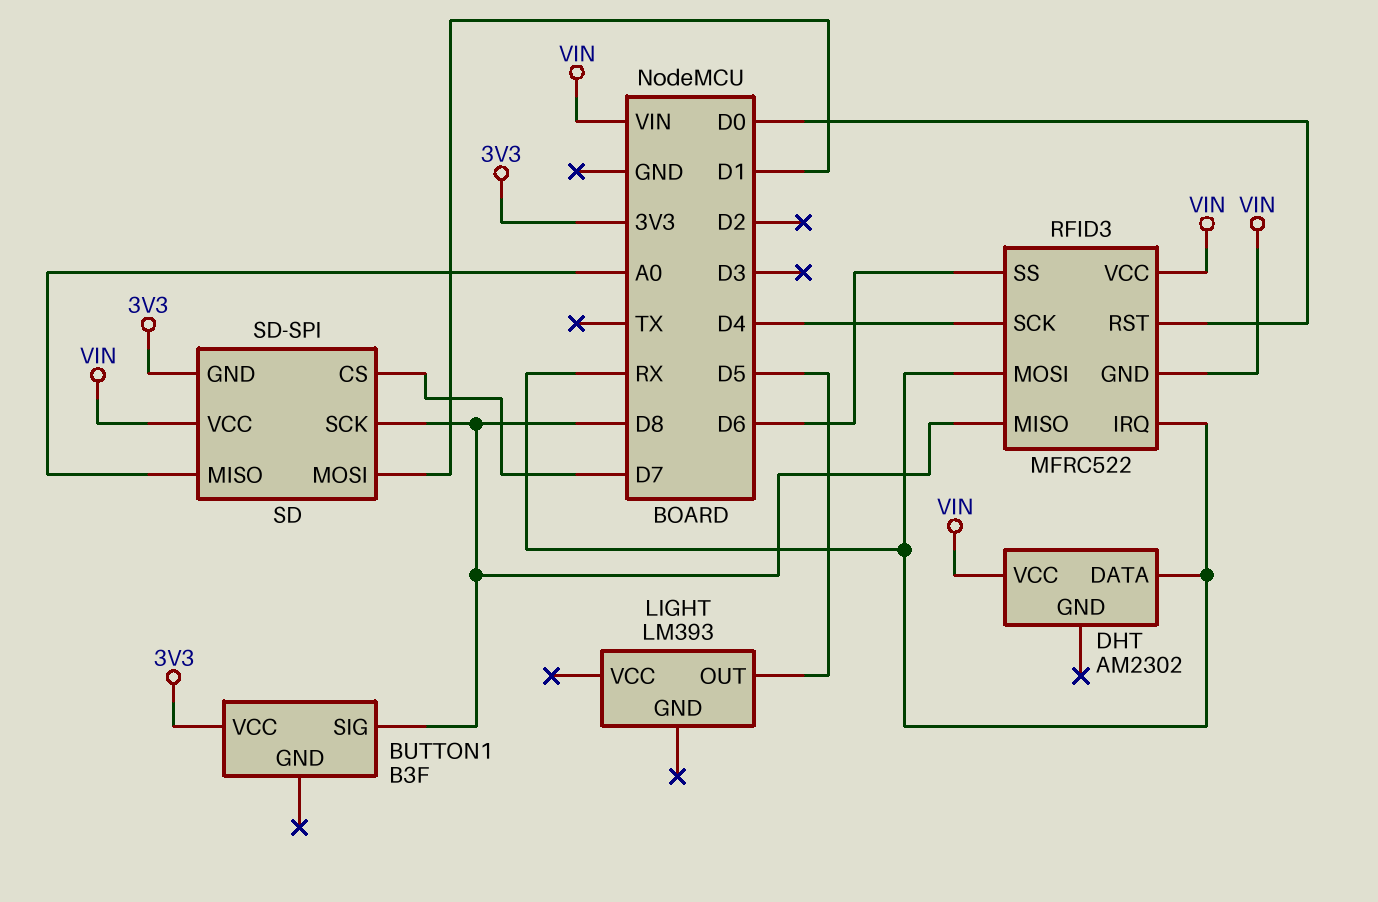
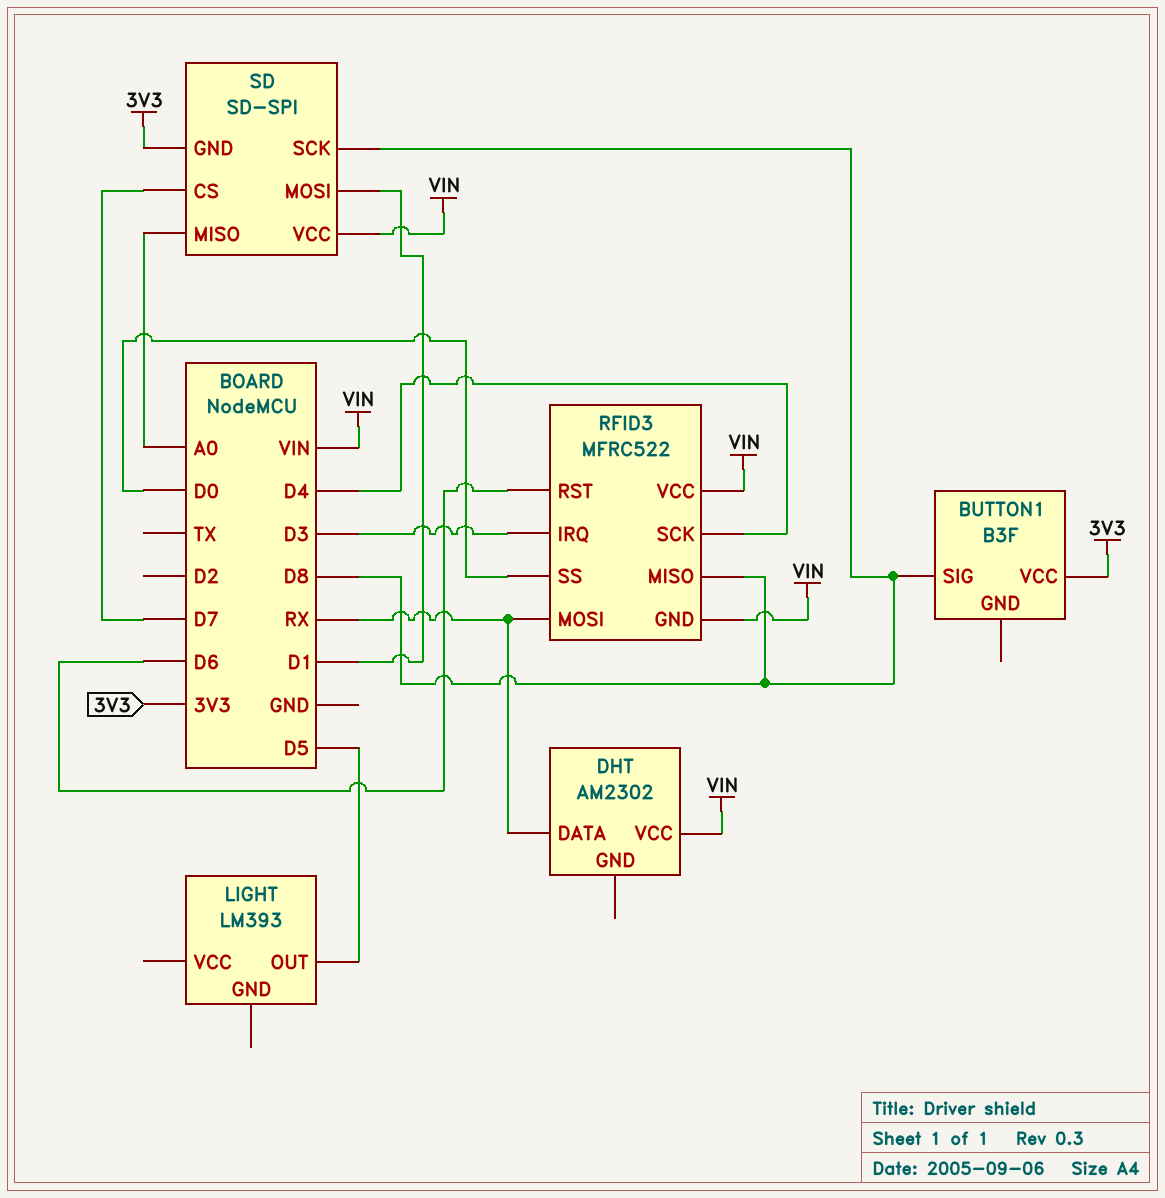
RFID3 pin IRQ: RX -> D3
RFID3 pin RST: D0 -> D6
RFID3 pin SS: D6 -> D0

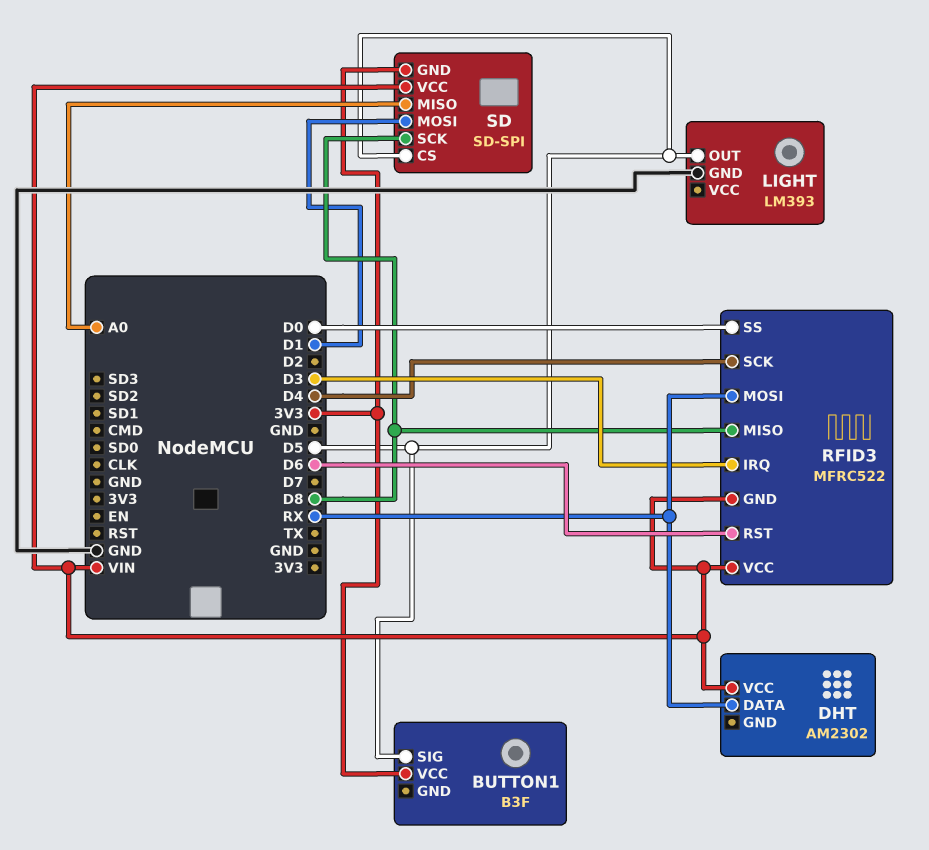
BUTTON1 pin SIG: D8 -> D5
LIGHT pin GND: none -> GND
SD pin CS: D7 -> D5

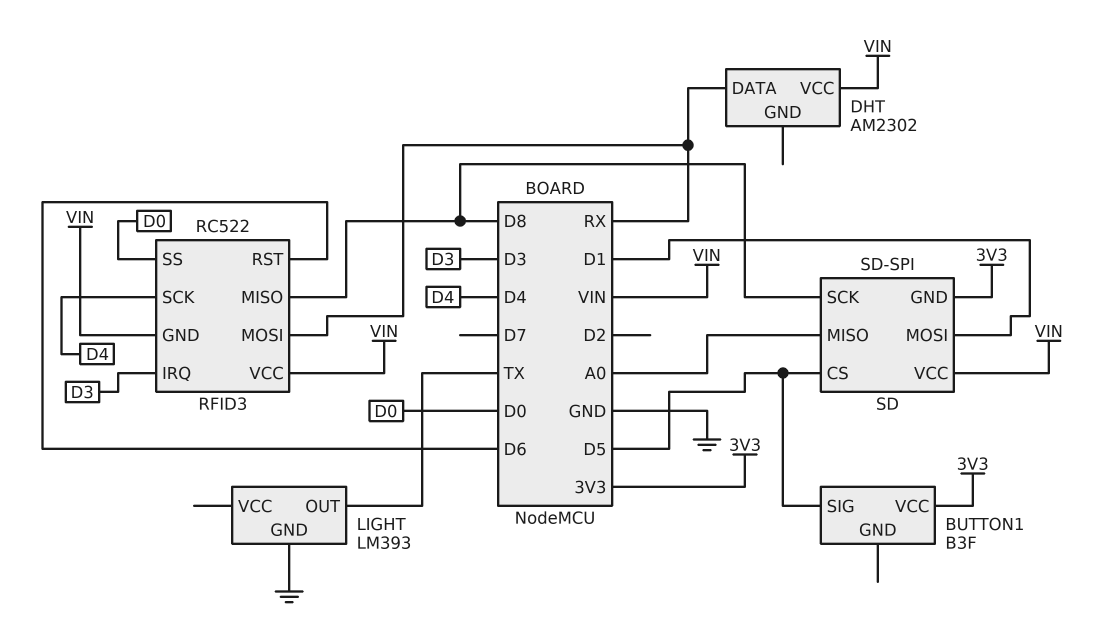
LIGHT pin OUT: D5 -> TX
RFID3: MFRC522 -> RC522

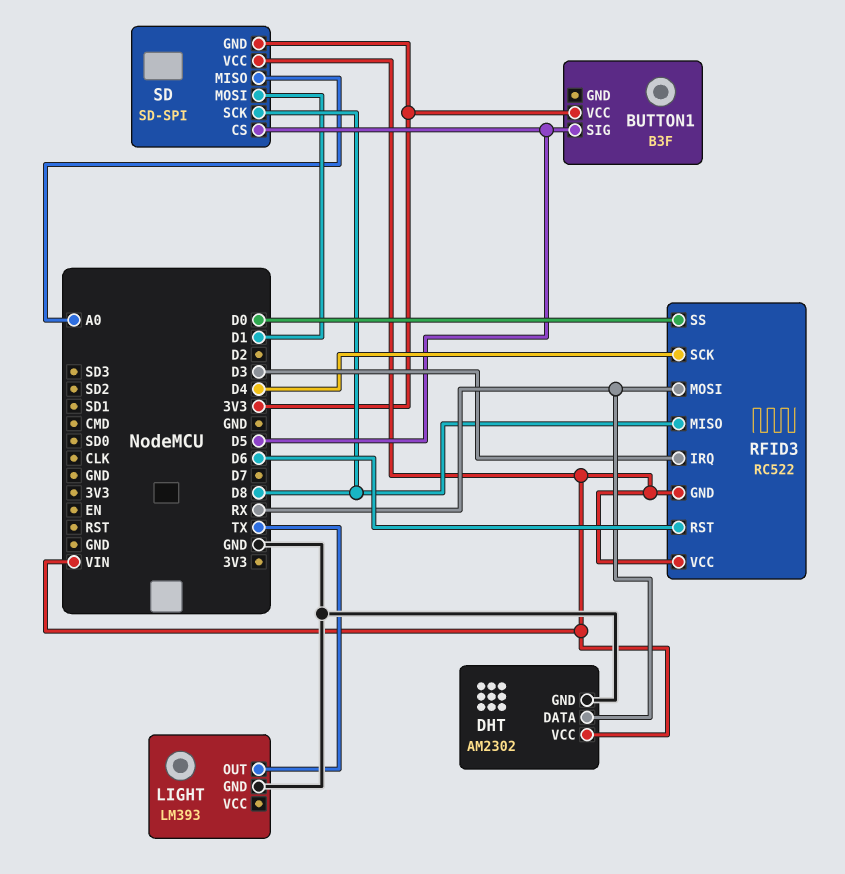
DHT pin GND: none -> GND

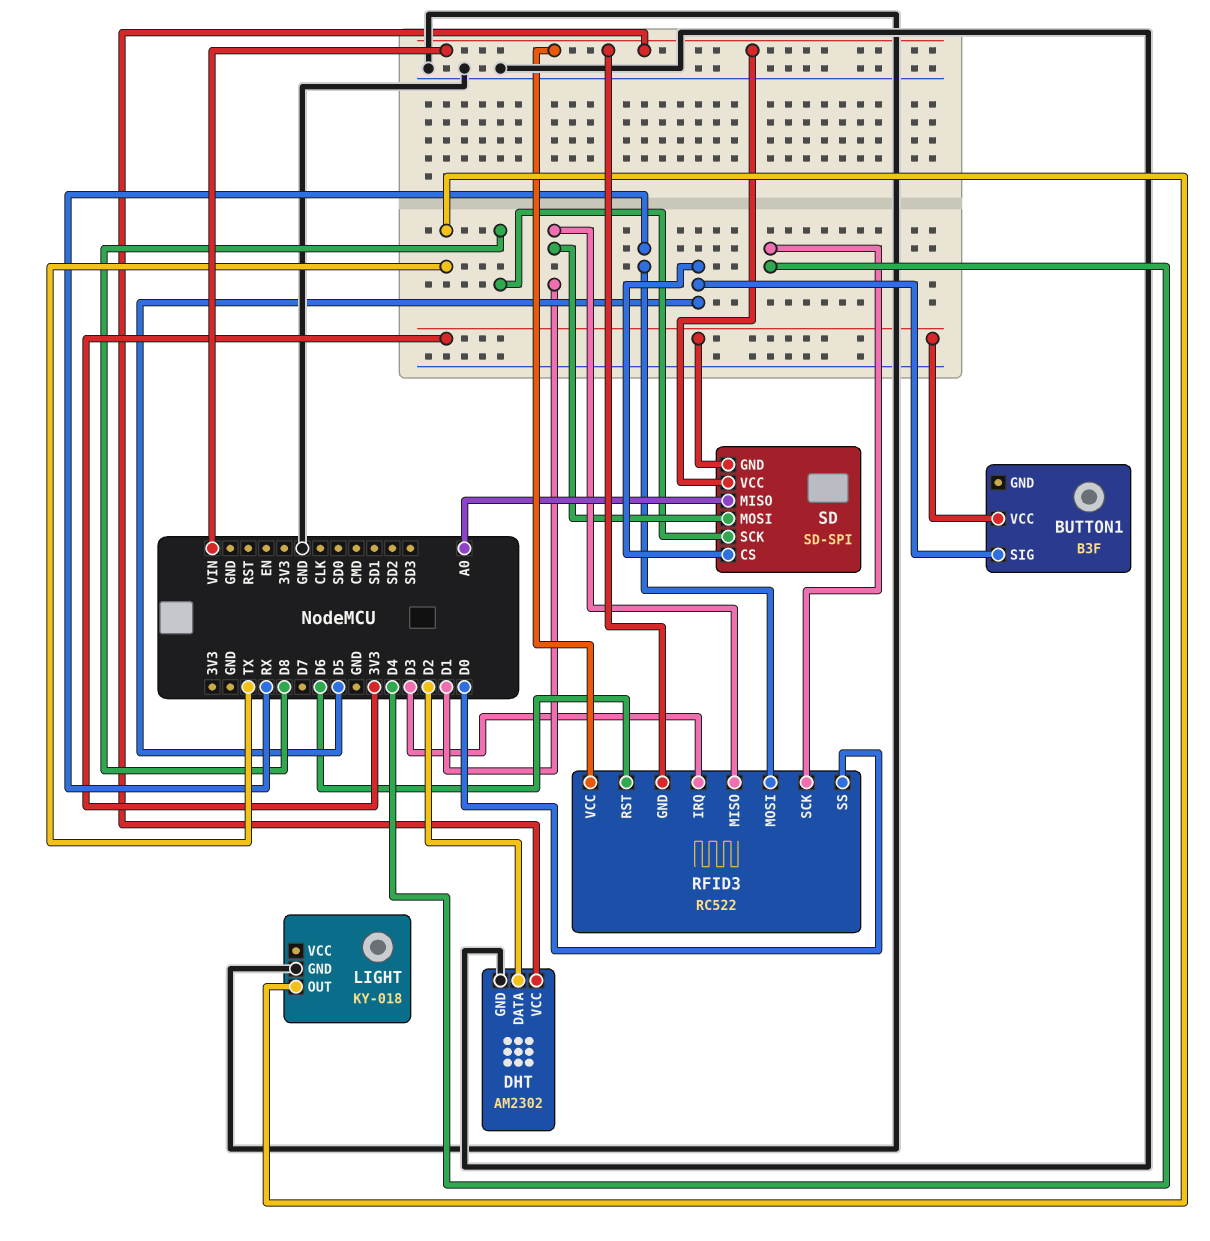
DHT pin DATA: RX -> D2
LIGHT: LM393 -> KY-018
RFID3 pin MISO: D8 -> D1

